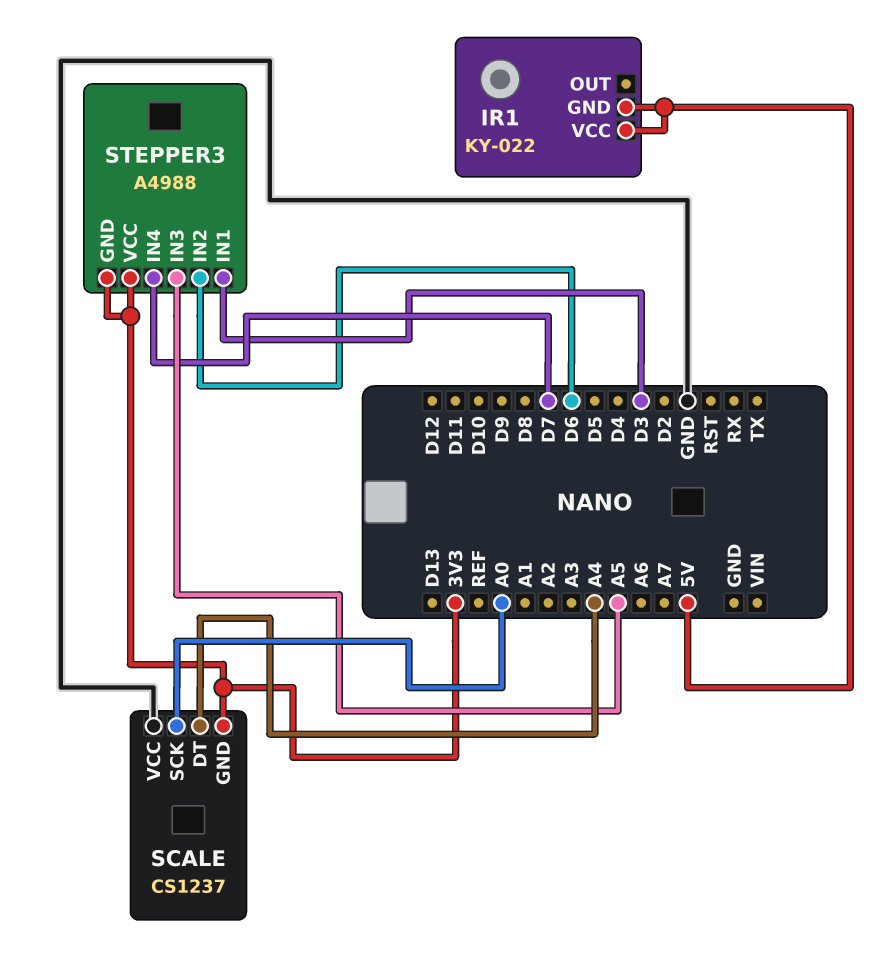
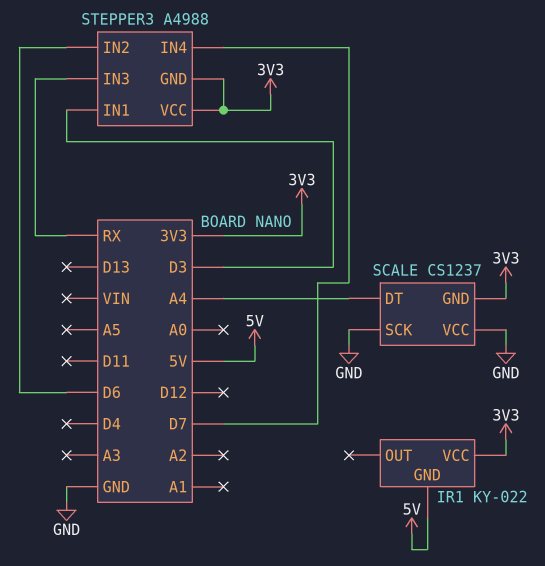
IR1 pin VCC: 5V -> 3V3
SCALE pin SCK: A0 -> GND
STEPPER3 pin IN3: A5 -> RX

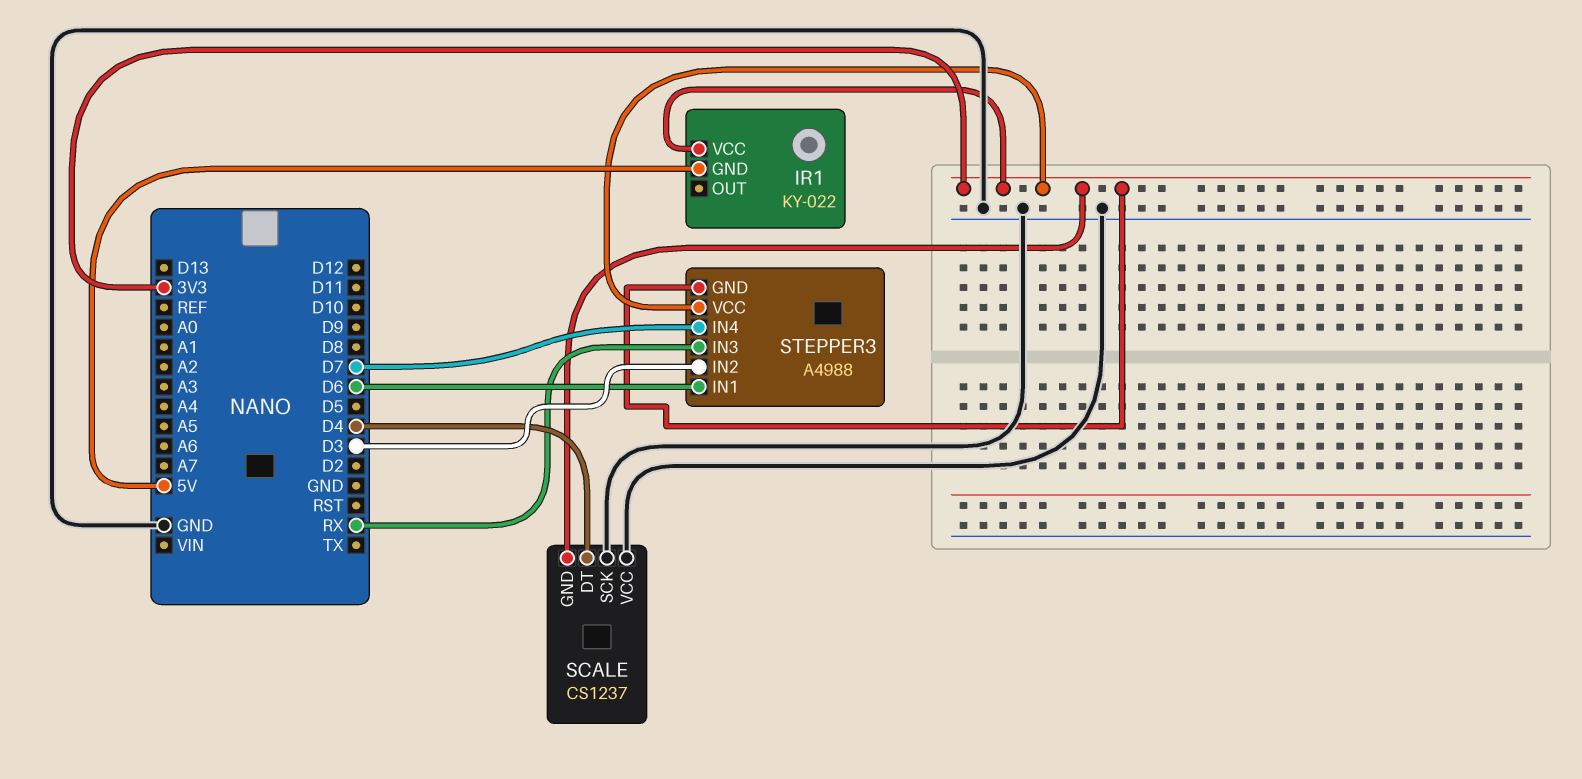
SCALE pin DT: A4 -> D4
STEPPER3 pin IN1: D3 -> D6
STEPPER3 pin IN2: D6 -> D3

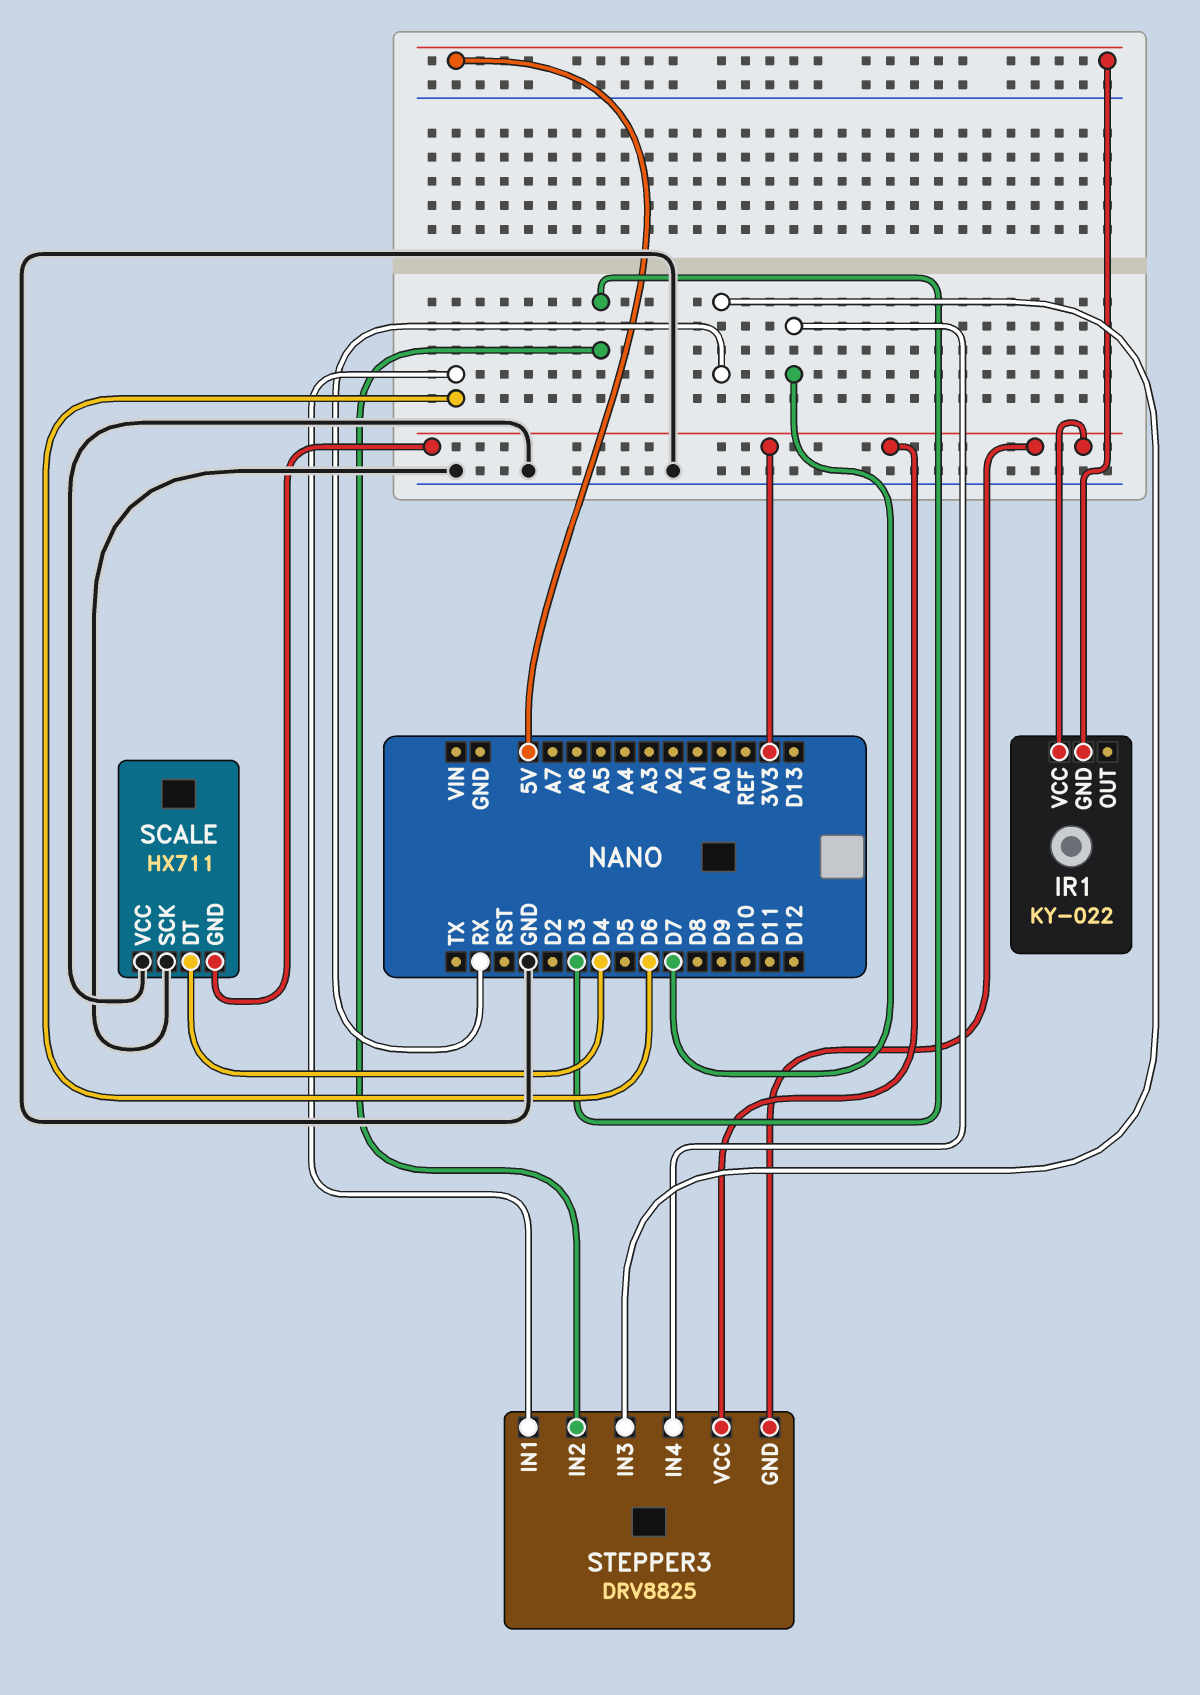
SCALE: CS1237 -> HX711
STEPPER3: A4988 -> DRV8825

